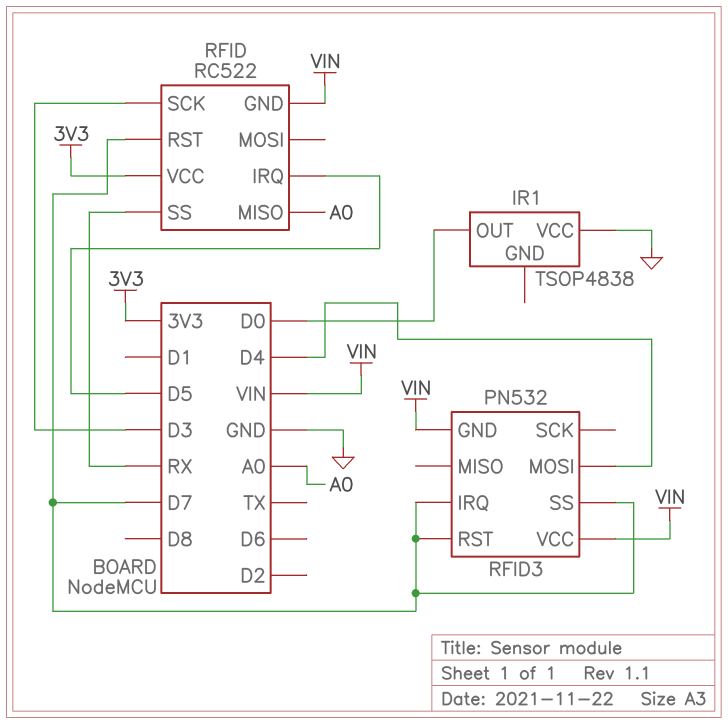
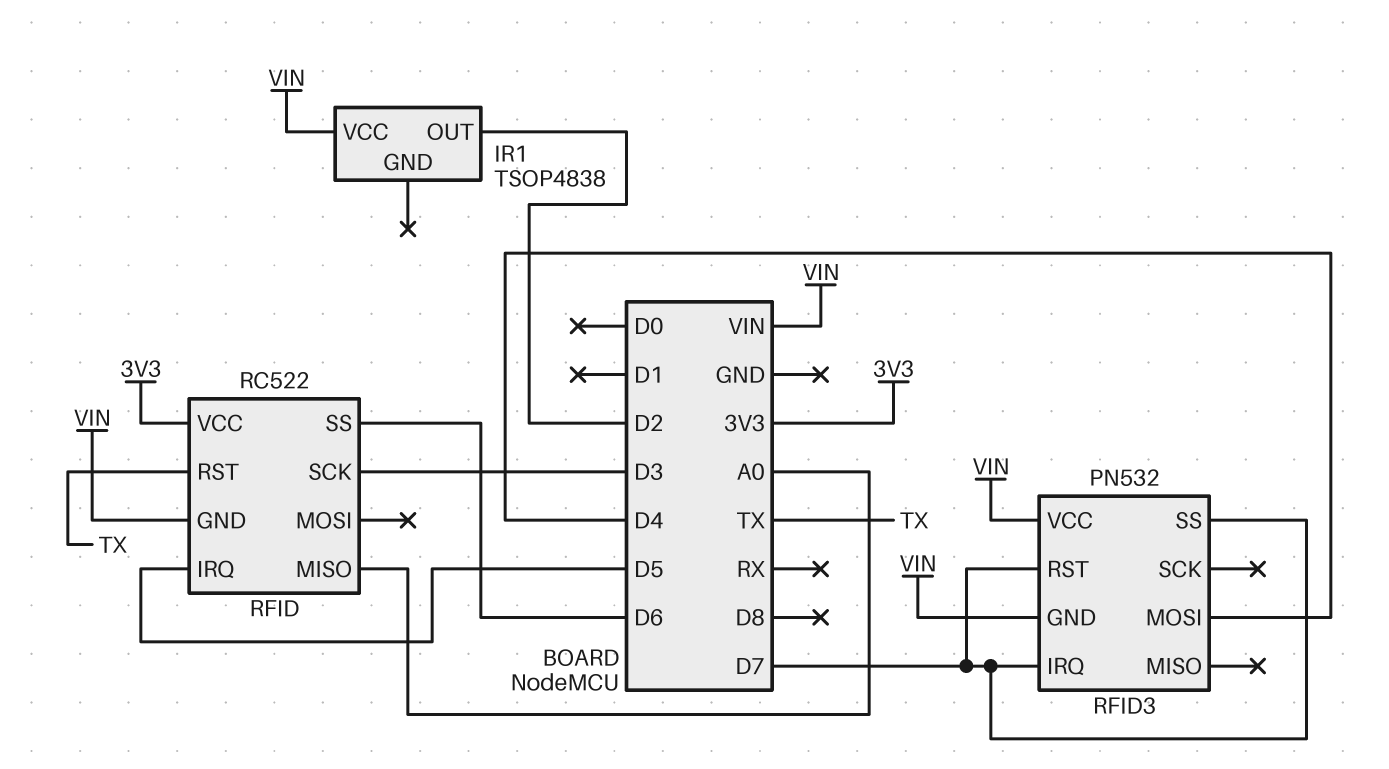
IR1 pin OUT: D0 -> D2
IR1 pin VCC: GND -> VIN
RFID pin RST: D7 -> TX
RFID pin SS: RX -> D6

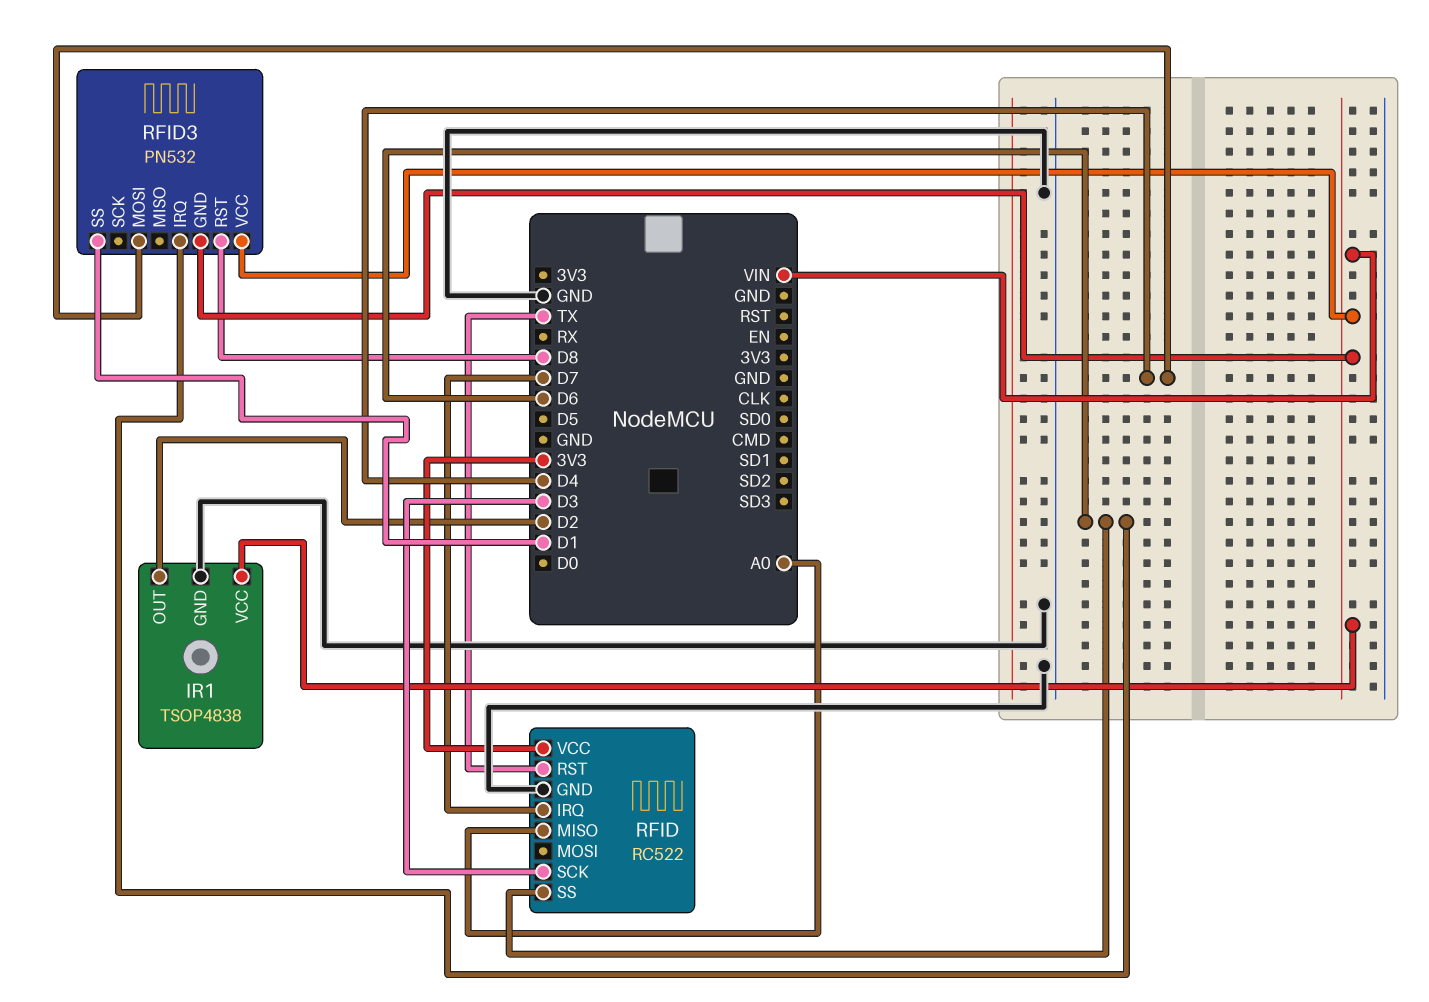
IR1 pin GND: none -> GND
RFID pin GND: VIN -> GND
RFID pin IRQ: D5 -> D7
RFID3 pin IRQ: D7 -> D6
RFID3 pin RST: D7 -> D8
RFID3 pin SS: D7 -> D1

